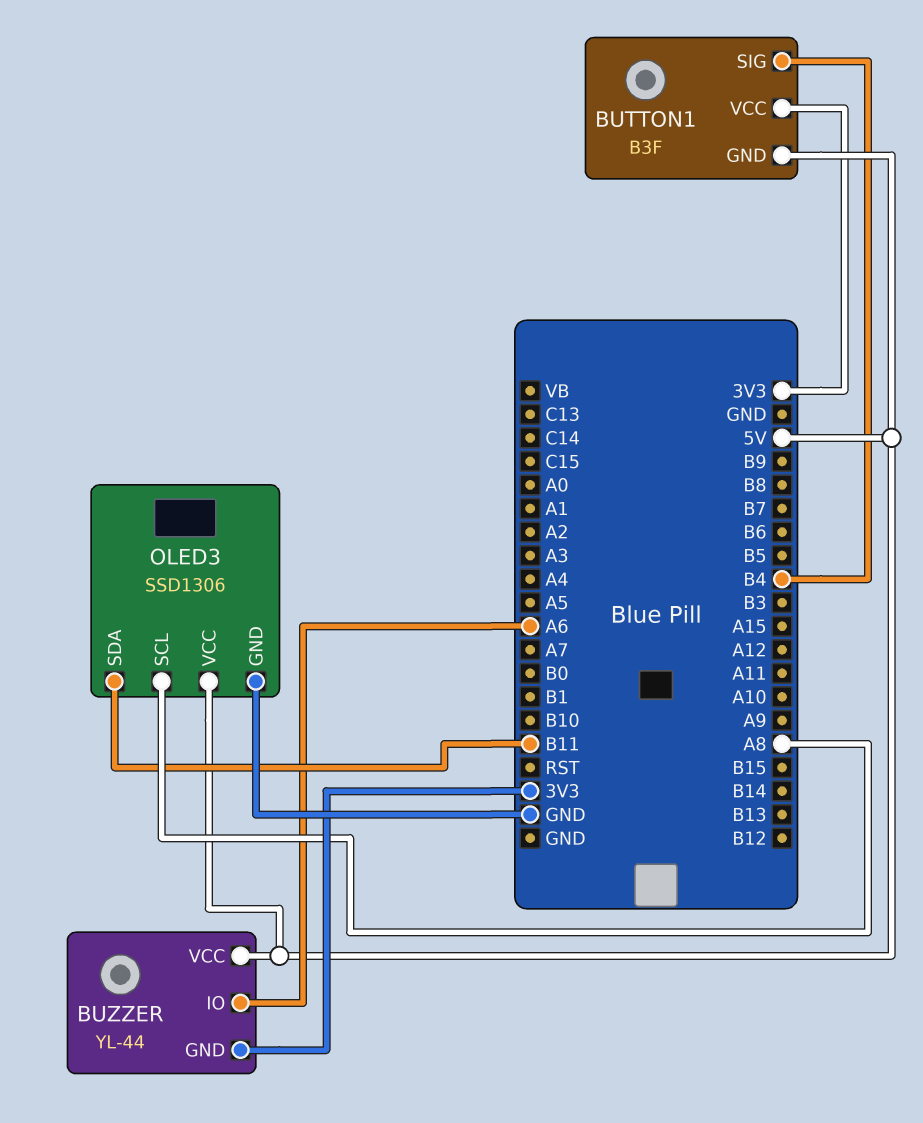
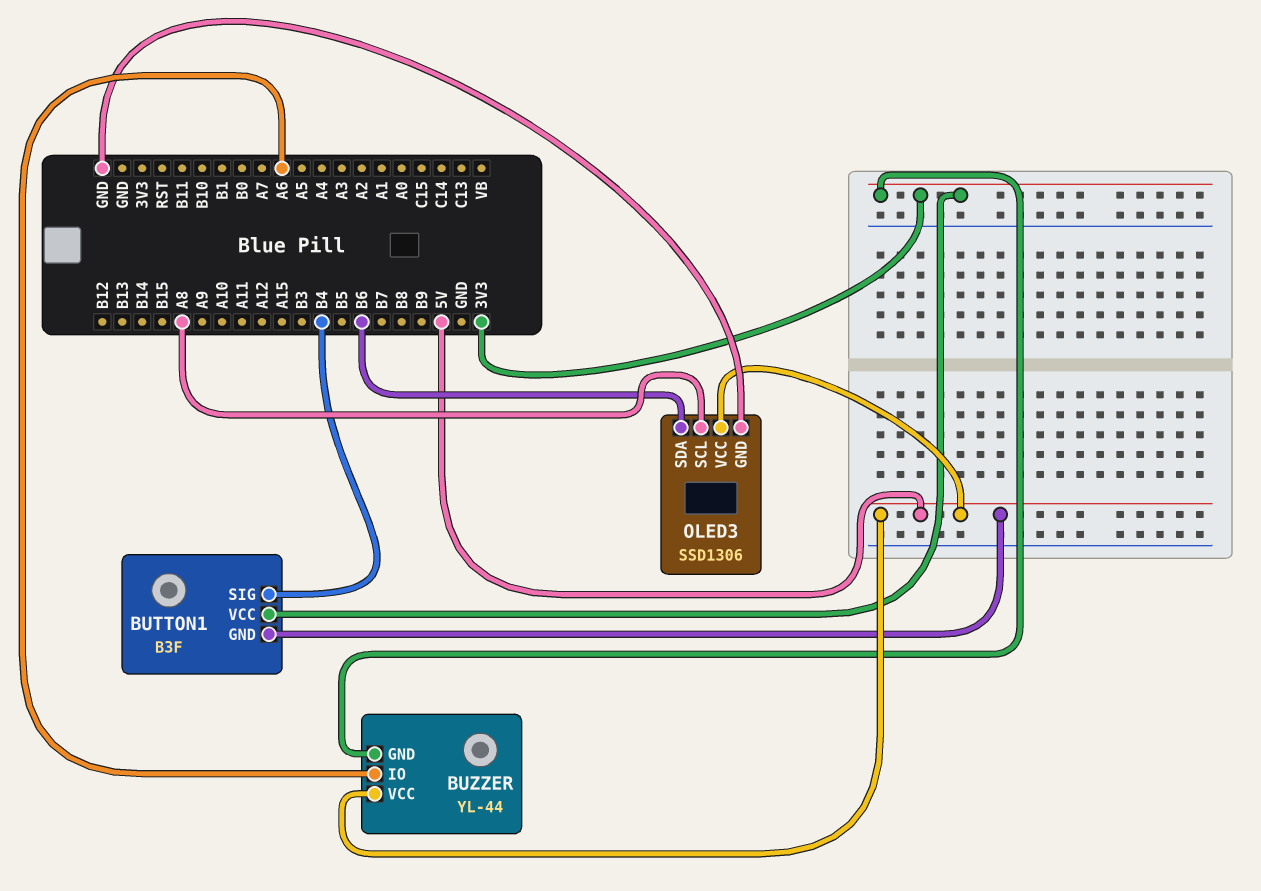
OLED3 pin SDA: B11 -> B6

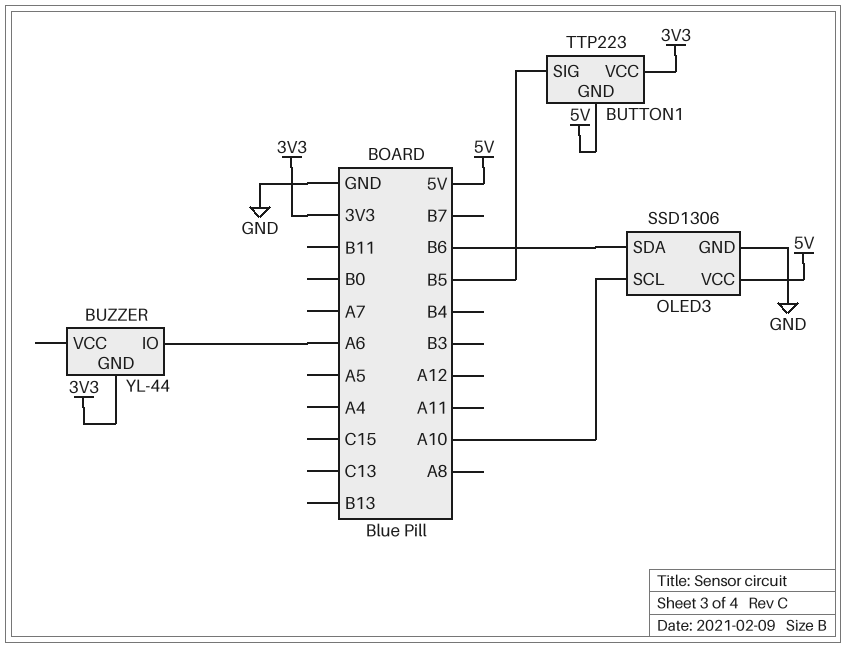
BUTTON1: B3F -> TTP223
BUTTON1 pin SIG: B4 -> B5
BUZZER pin VCC: 5V -> none
OLED3 pin SCL: A8 -> A10

